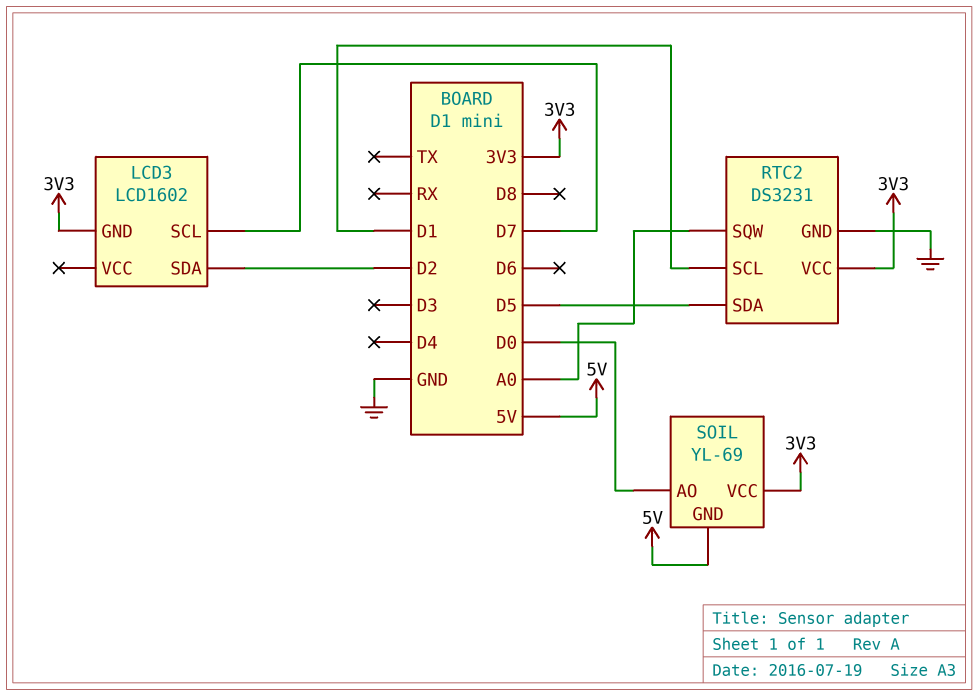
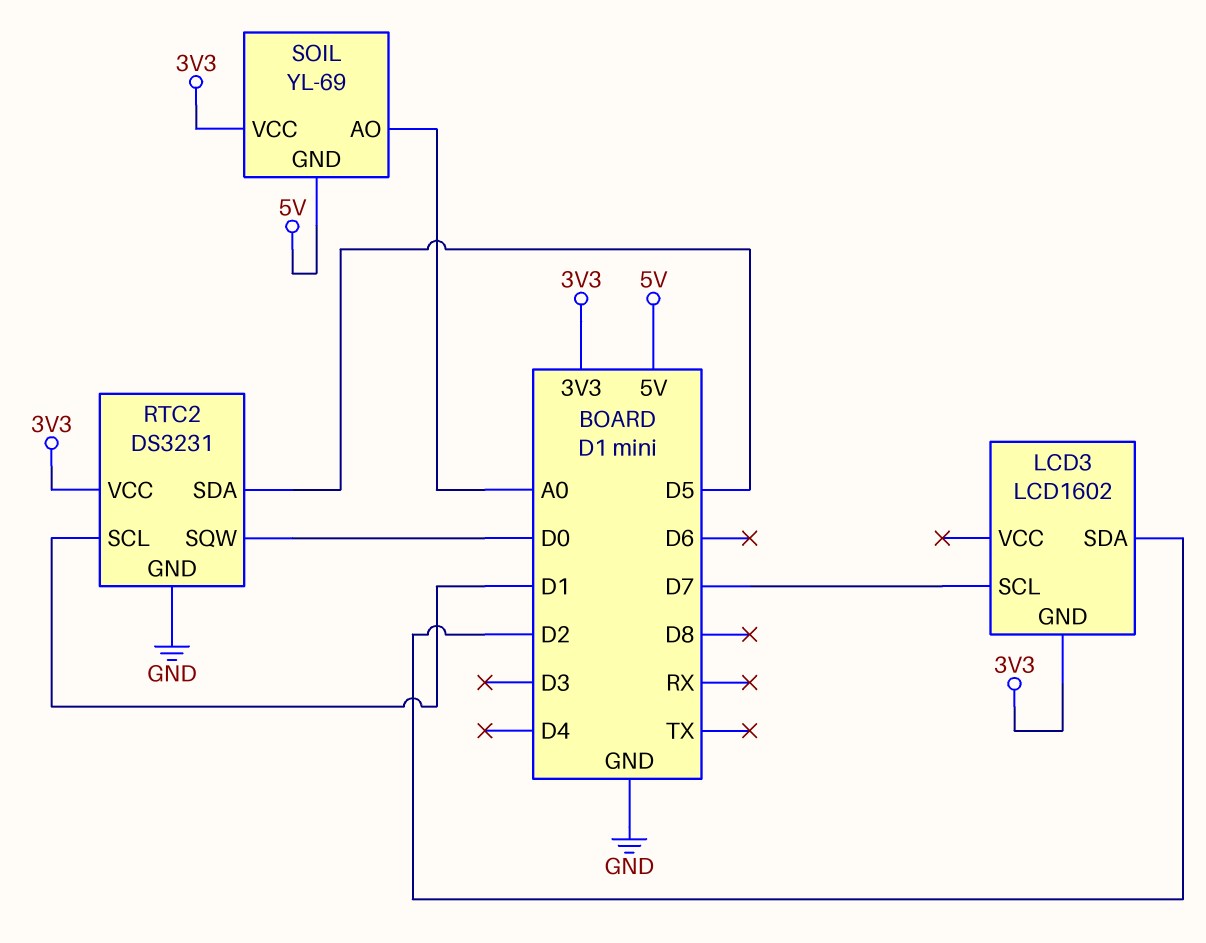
RTC2 pin SQW: A0 -> D0
SOIL pin AO: D0 -> A0

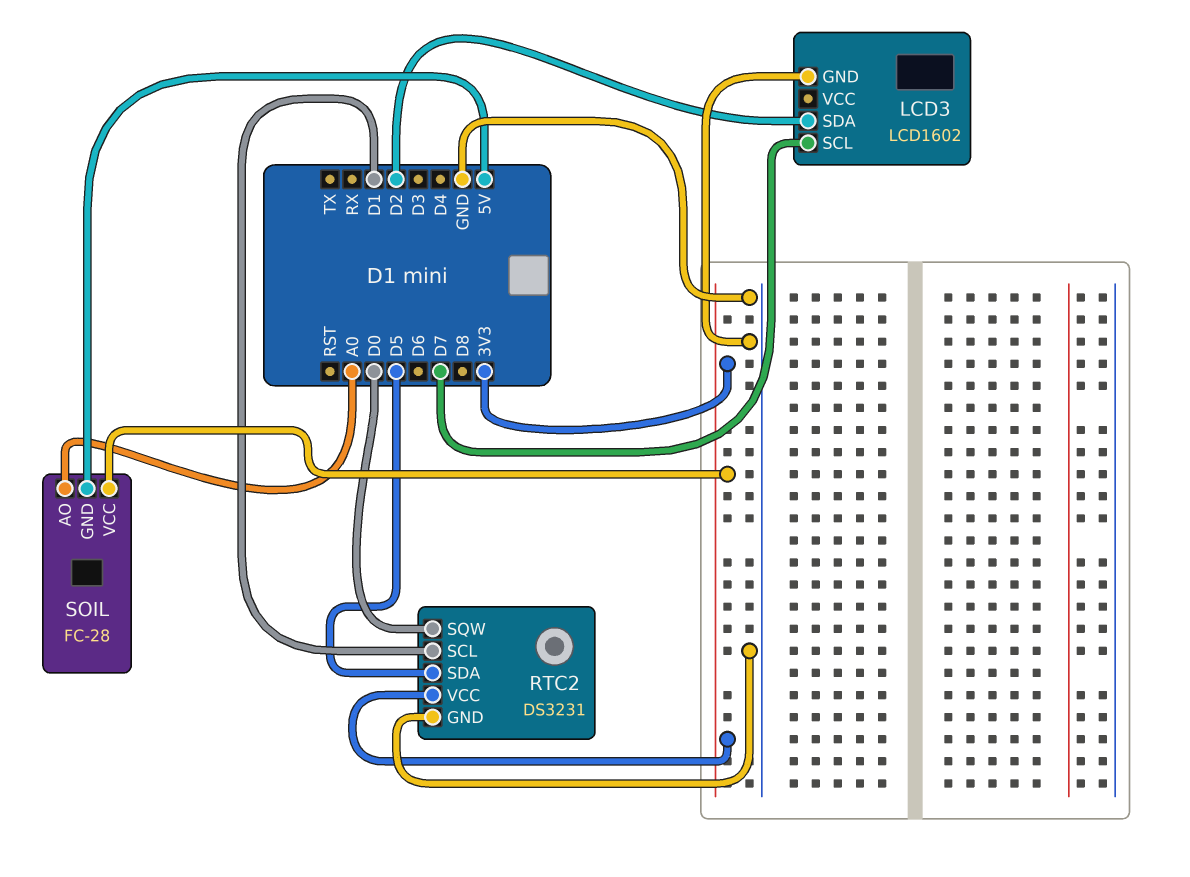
LCD3 pin GND: 3V3 -> GND
SOIL: YL-69 -> FC-28

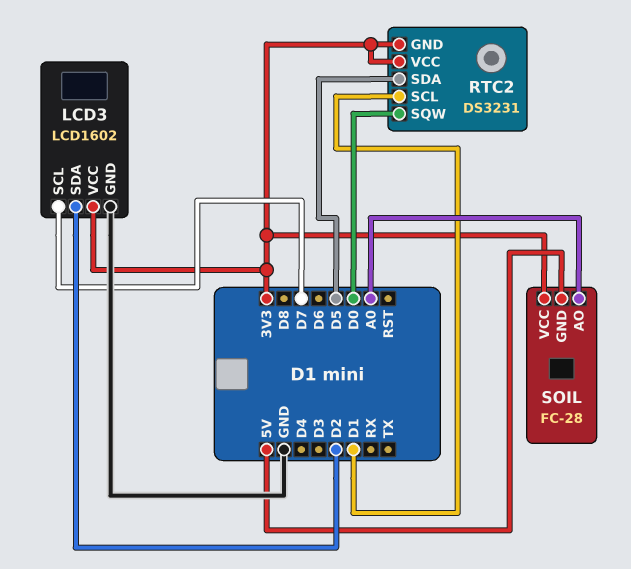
LCD3 pin VCC: none -> 3V3
RTC2 pin GND: GND -> 3V3

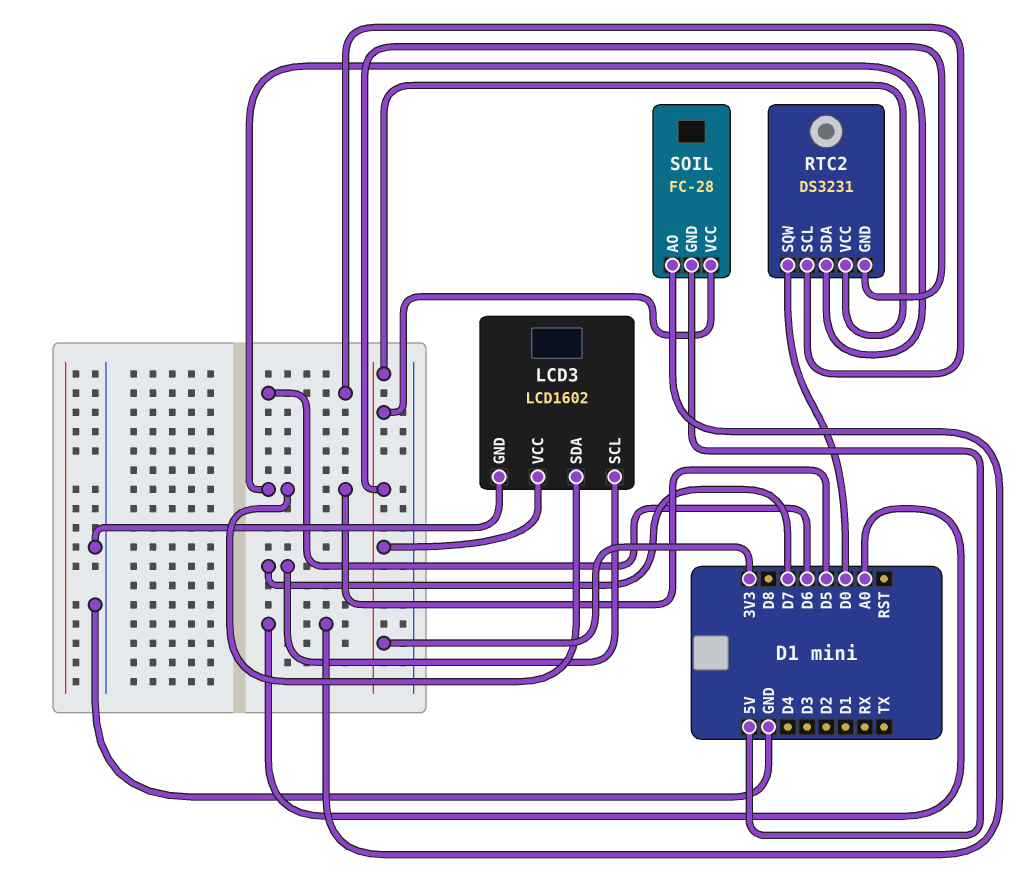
LCD3 pin SDA: D2 -> D5
RTC2 pin SCL: D1 -> D6

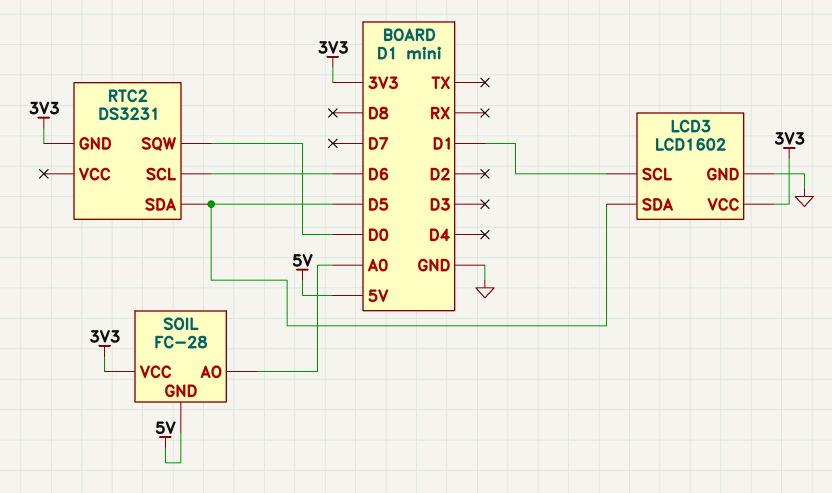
LCD3 pin SCL: D7 -> D1
RTC2 pin VCC: 3V3 -> none

